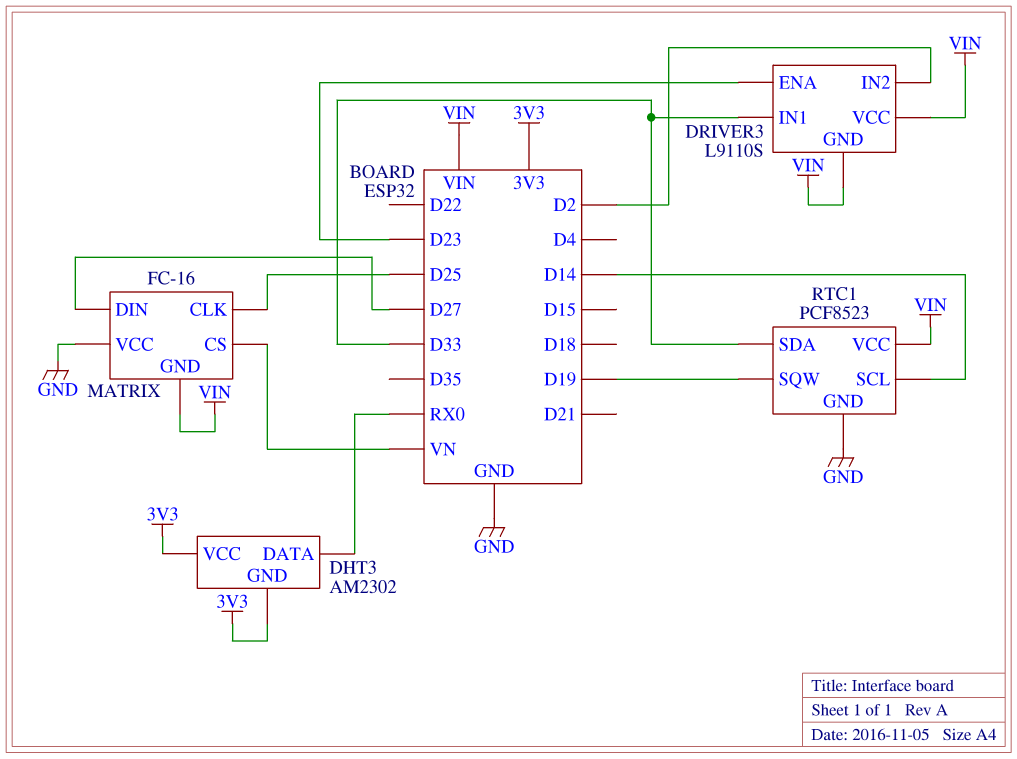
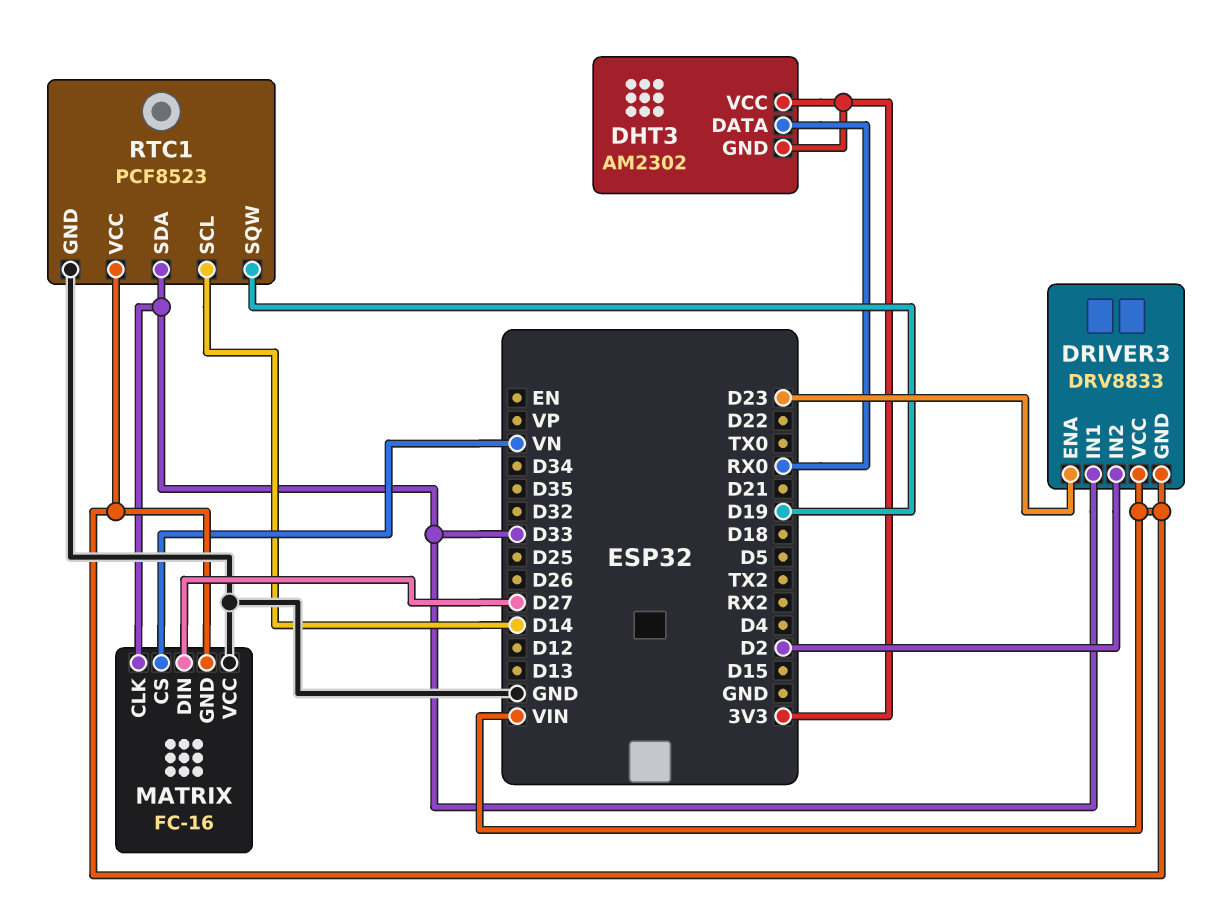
DRIVER3: L9110S -> DRV8833
MATRIX pin CLK: D25 -> D33

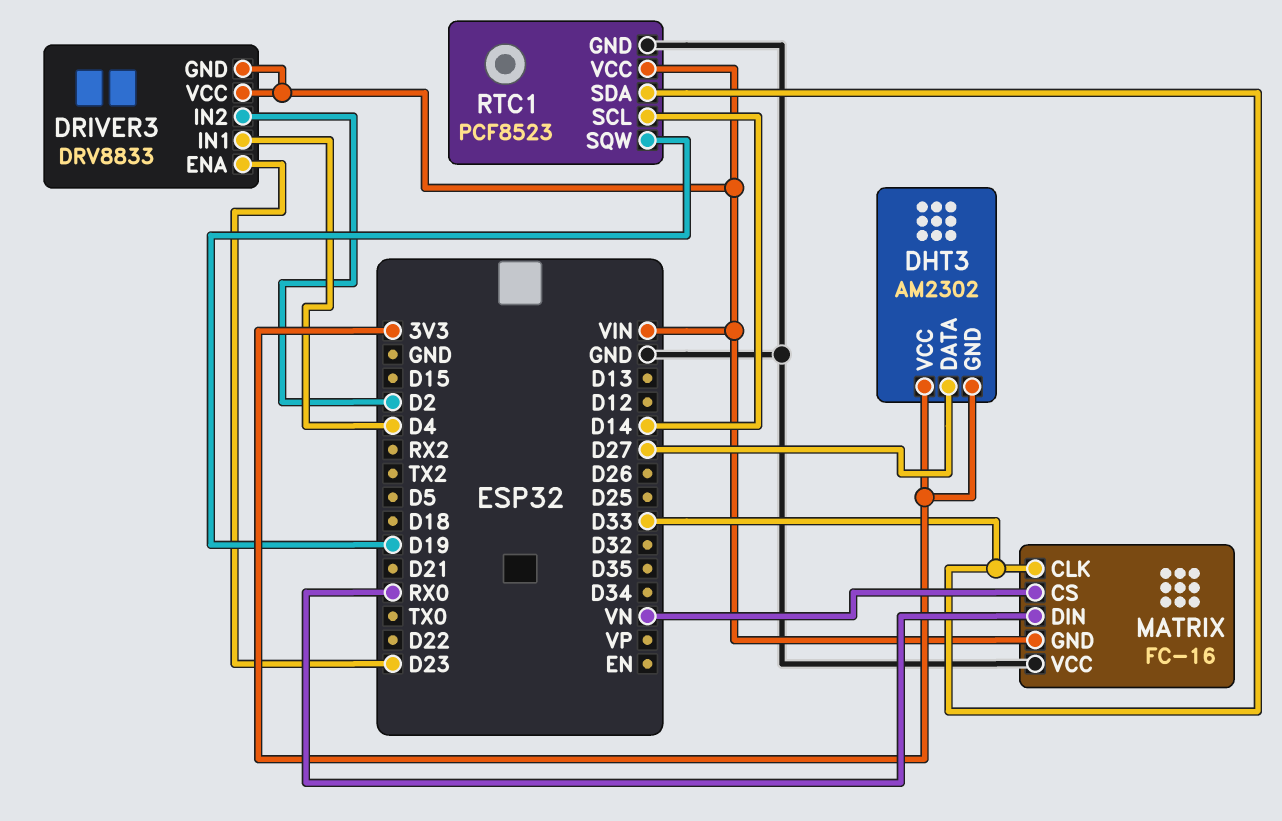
DHT3 pin DATA: RX0 -> D27
DRIVER3 pin IN1: D33 -> D4
MATRIX pin DIN: D27 -> RX0

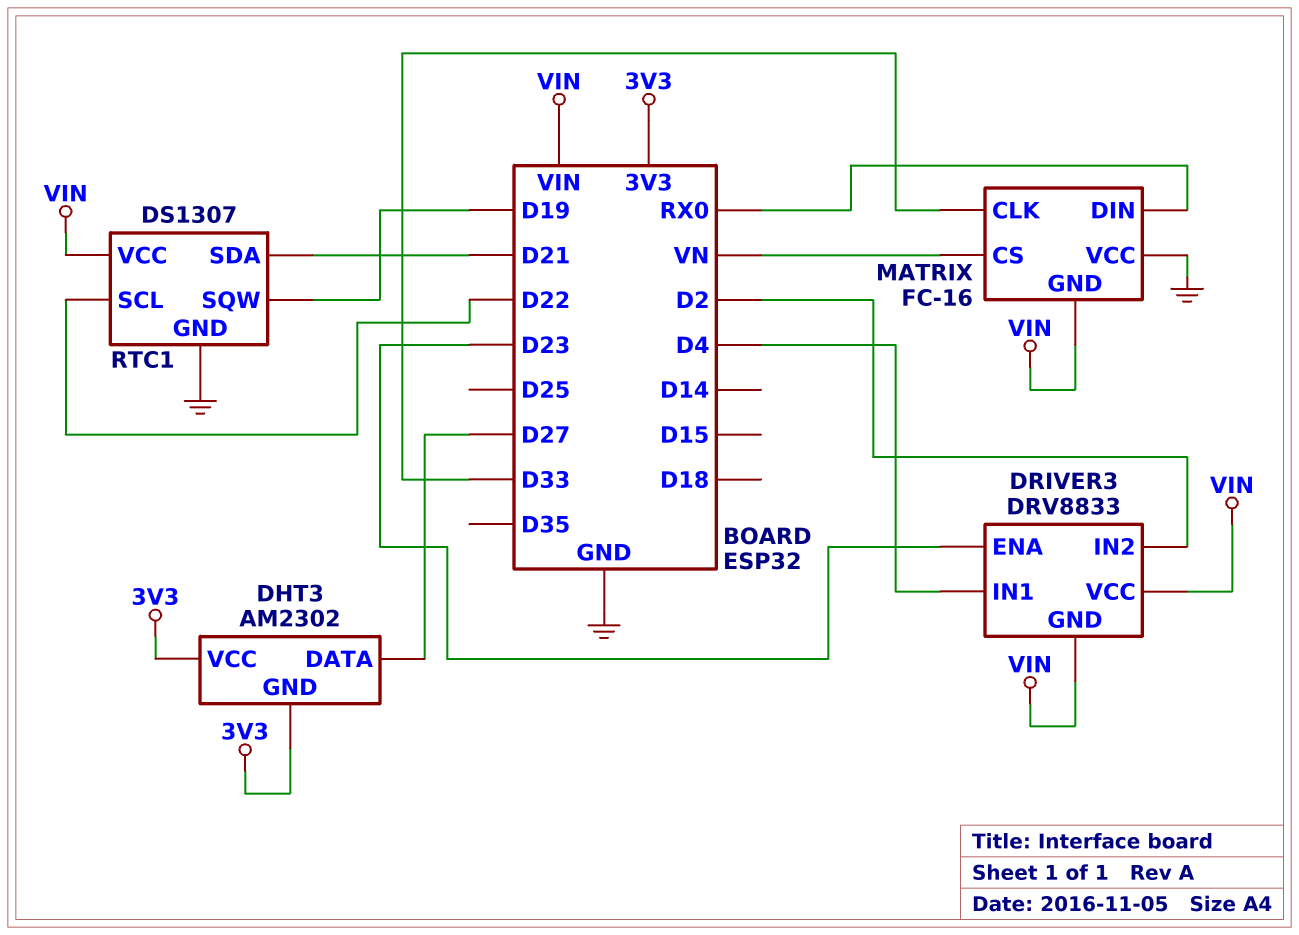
RTC1: PCF8523 -> DS1307
RTC1 pin SCL: D14 -> D22
RTC1 pin SDA: D33 -> D21

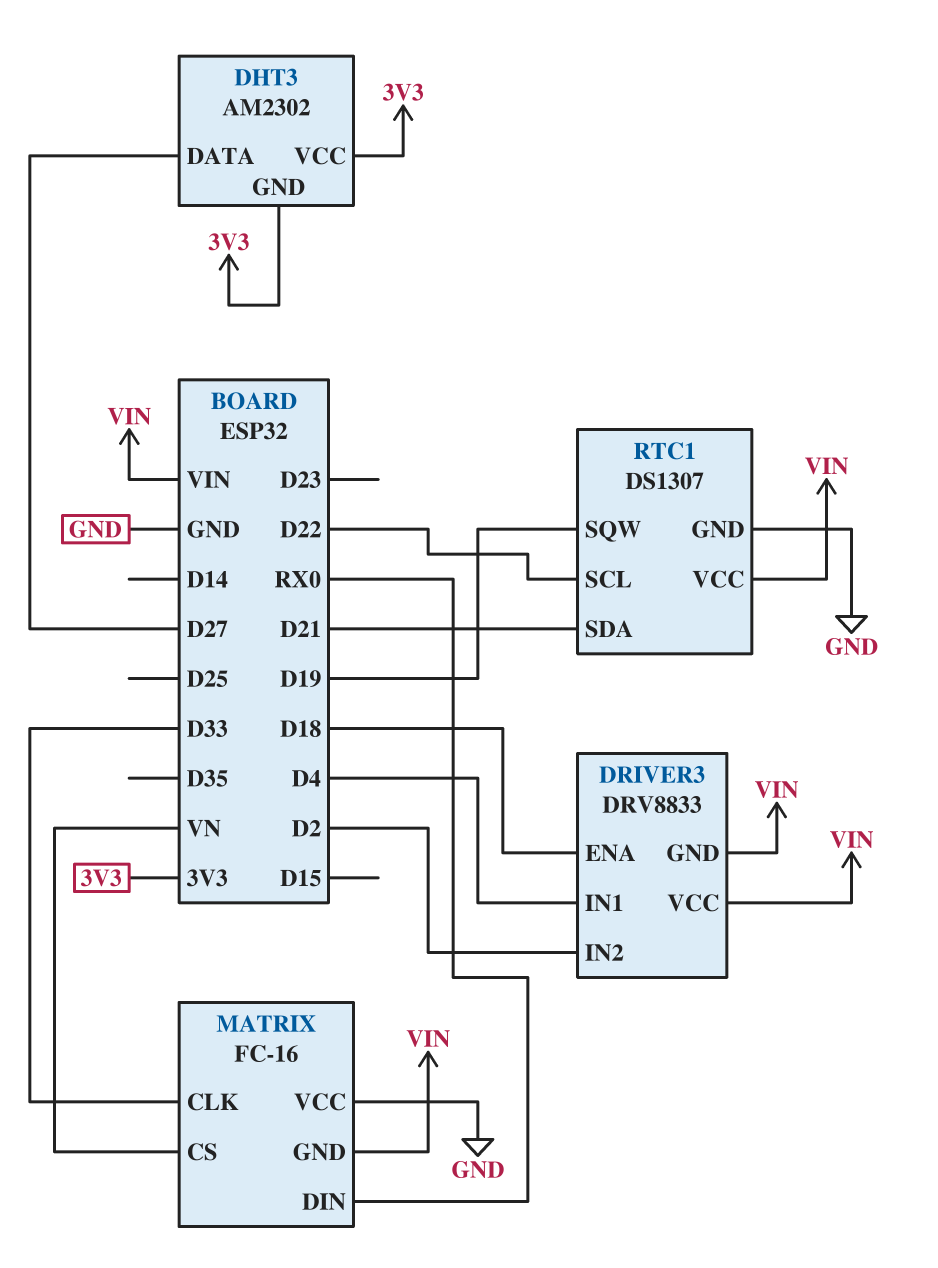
DRIVER3 pin ENA: D23 -> D18

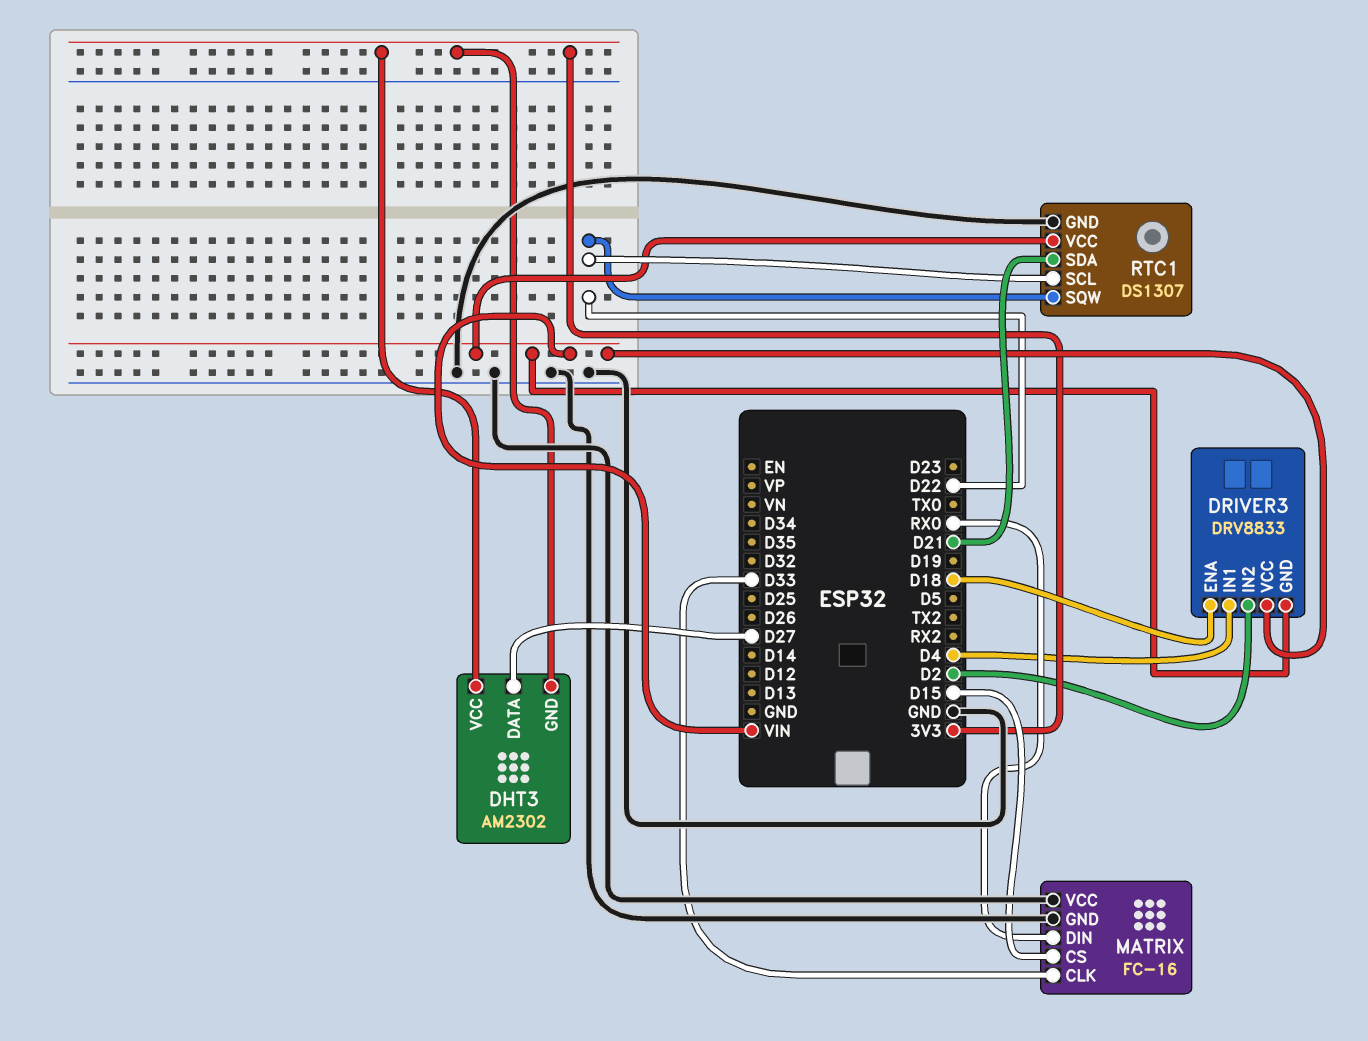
MATRIX pin CS: VN -> D15
MATRIX pin GND: VIN -> GND
RTC1 pin SQW: D19 -> D22

